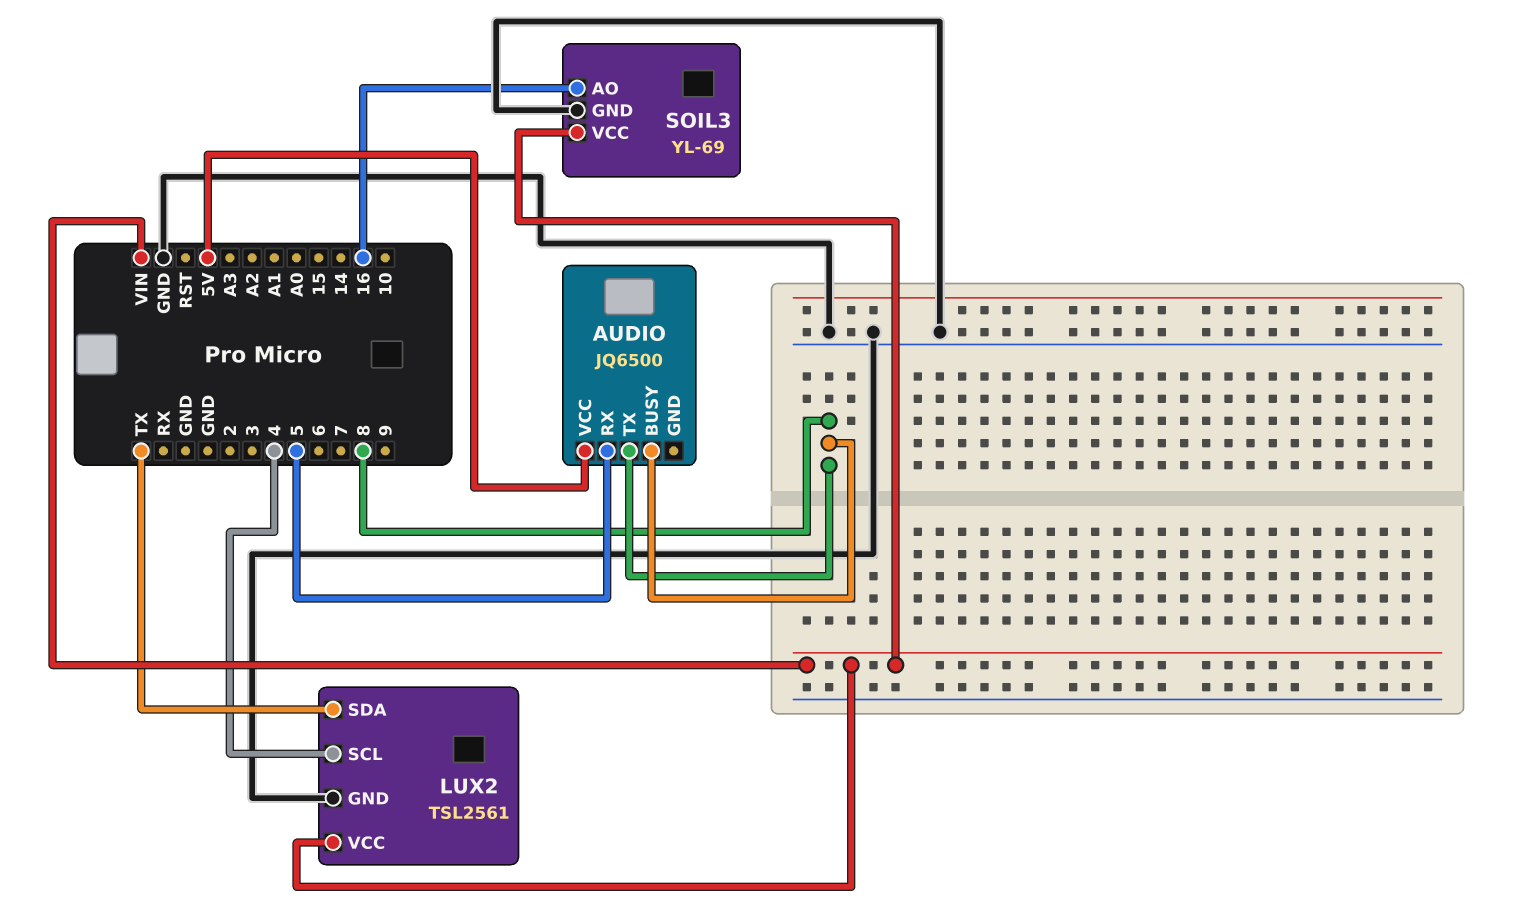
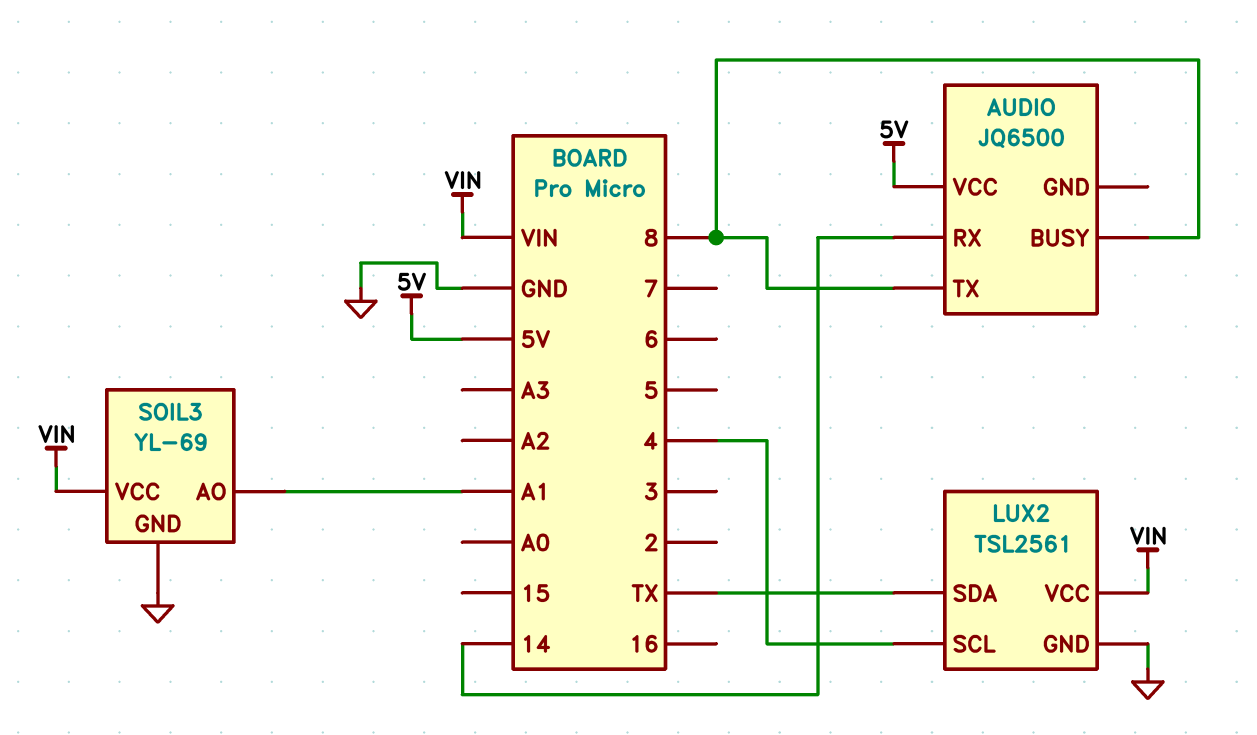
AUDIO pin RX: 5 -> 14
SOIL3 pin AO: 16 -> A1

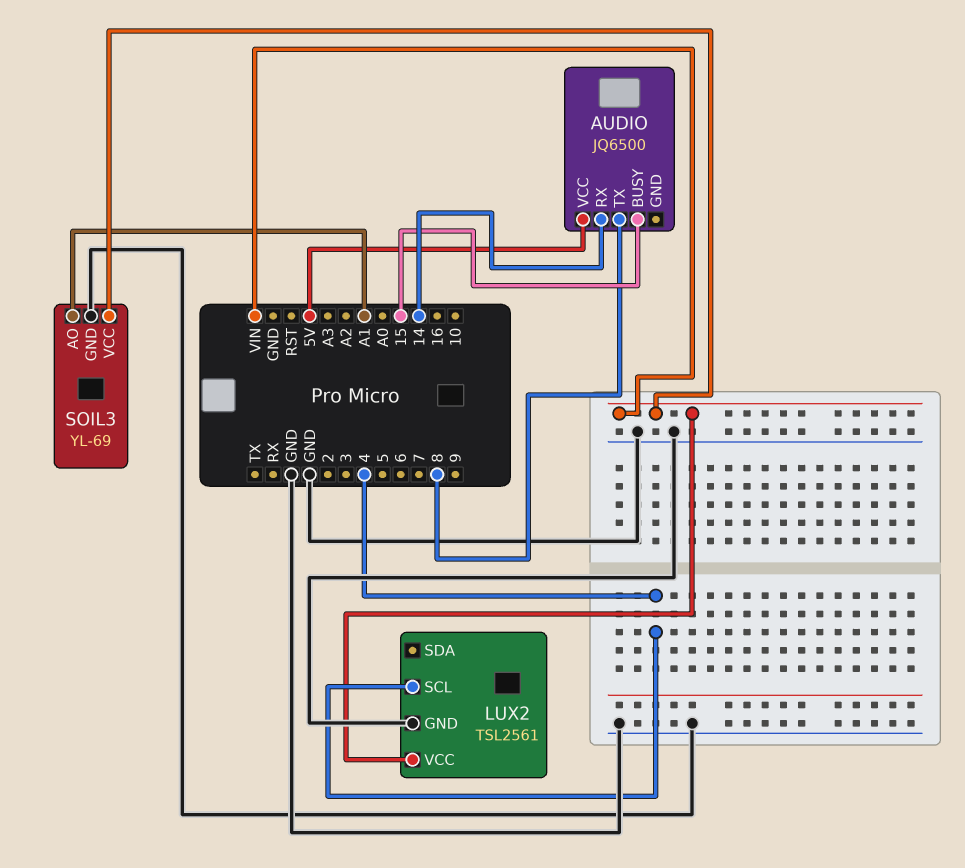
AUDIO pin BUSY: 8 -> 15
LUX2 pin SDA: TX -> none

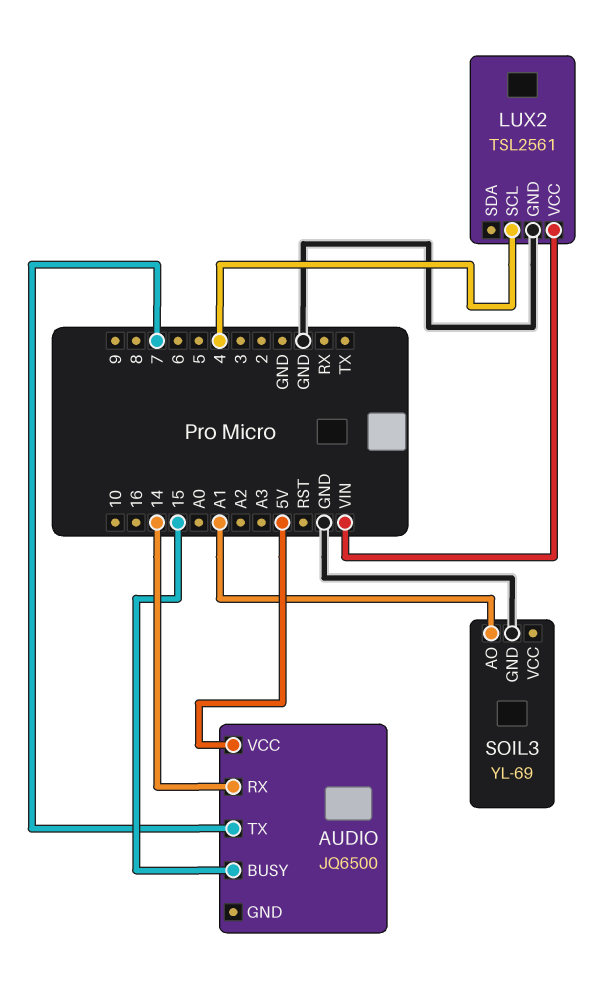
AUDIO pin TX: 8 -> 7
SOIL3 pin VCC: VIN -> none

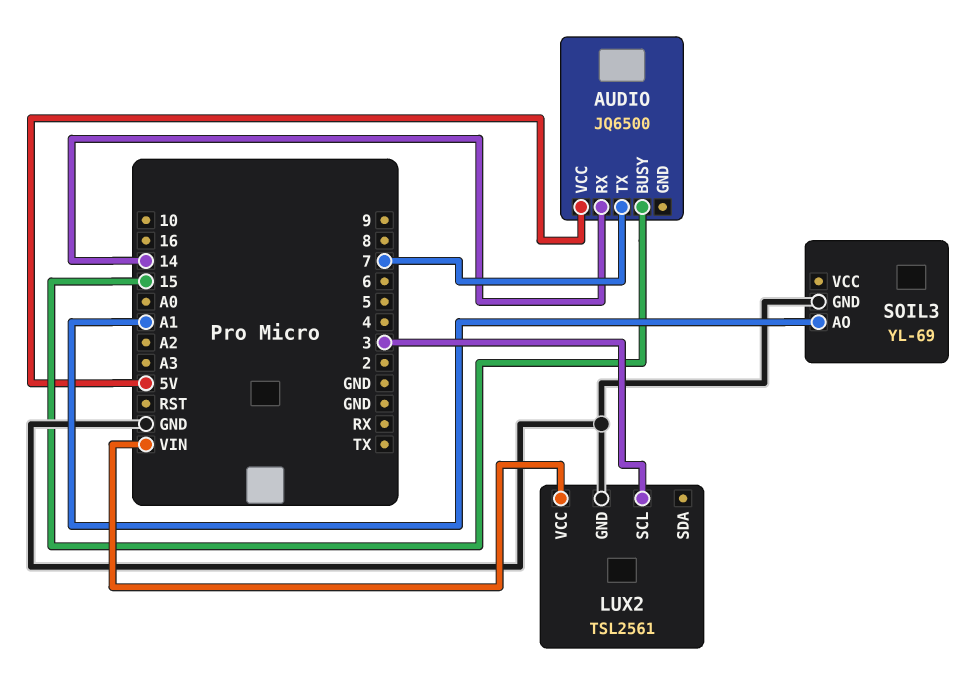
LUX2 pin SCL: 4 -> 3

